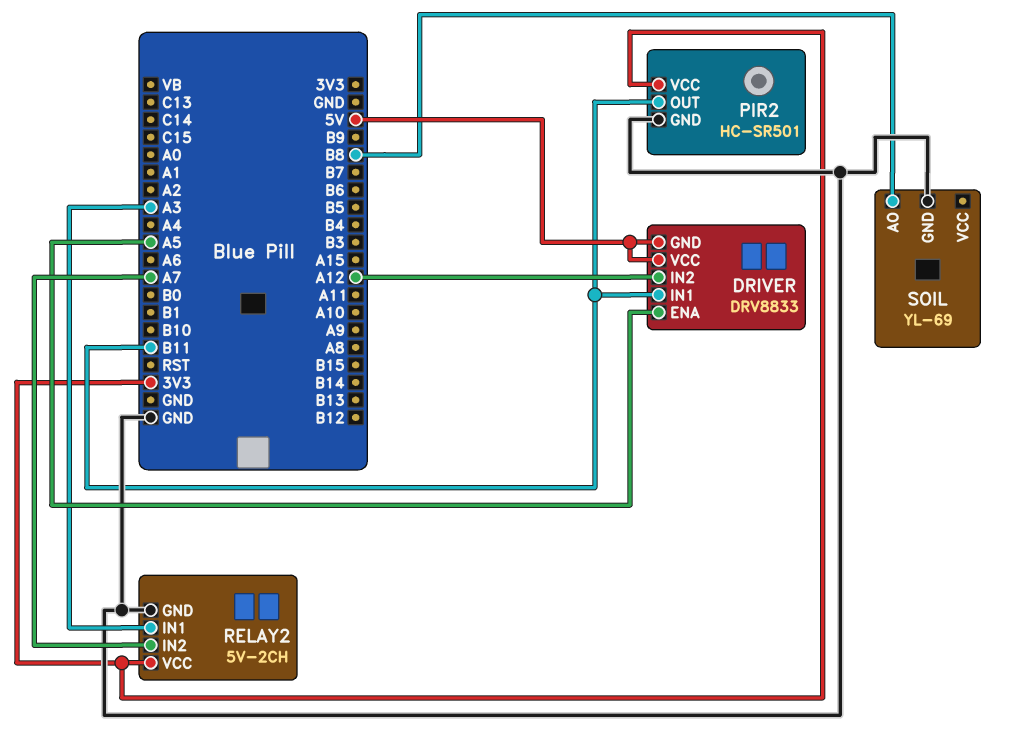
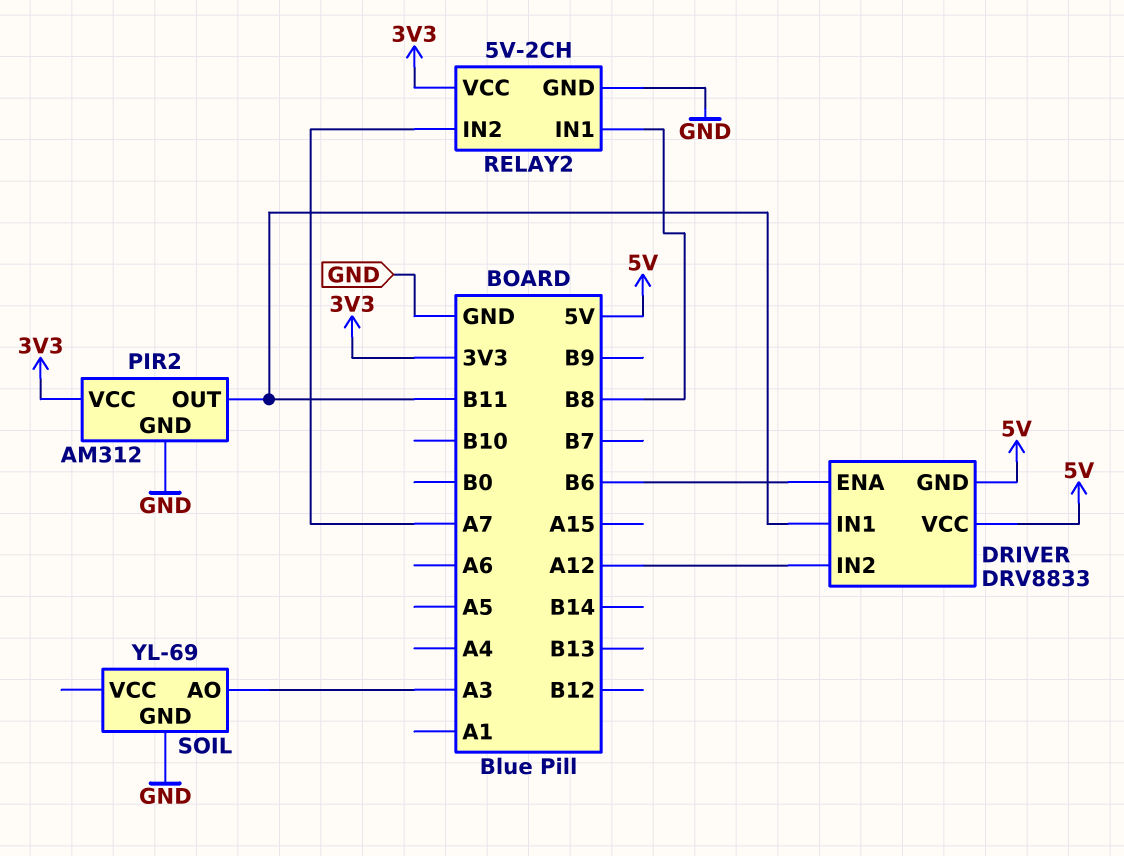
DRIVER pin ENA: A5 -> B6
PIR2: HC-SR501 -> AM312
RELAY2 pin IN1: A3 -> B8
SOIL pin AO: B8 -> A3

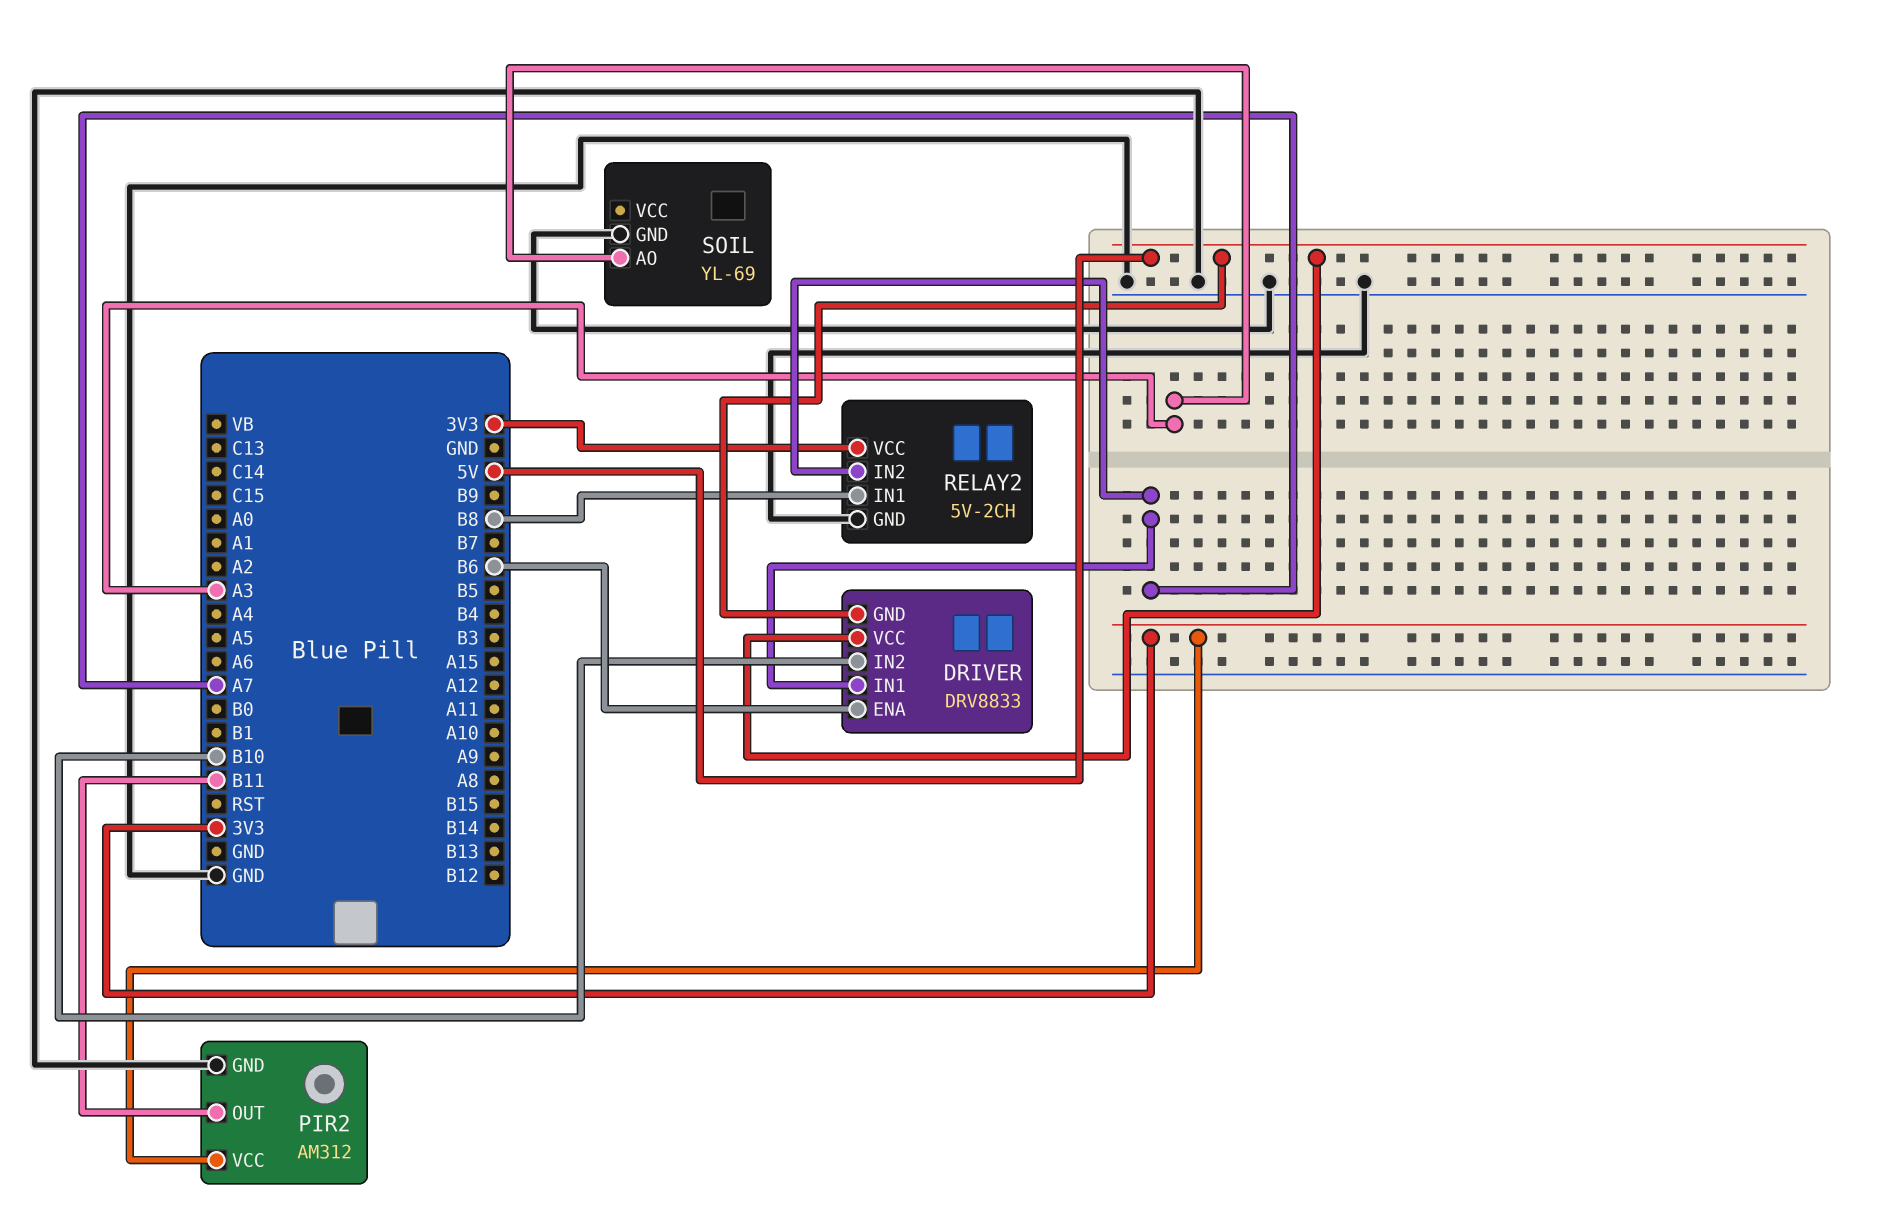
DRIVER pin IN1: B11 -> A7
DRIVER pin IN2: A12 -> B10

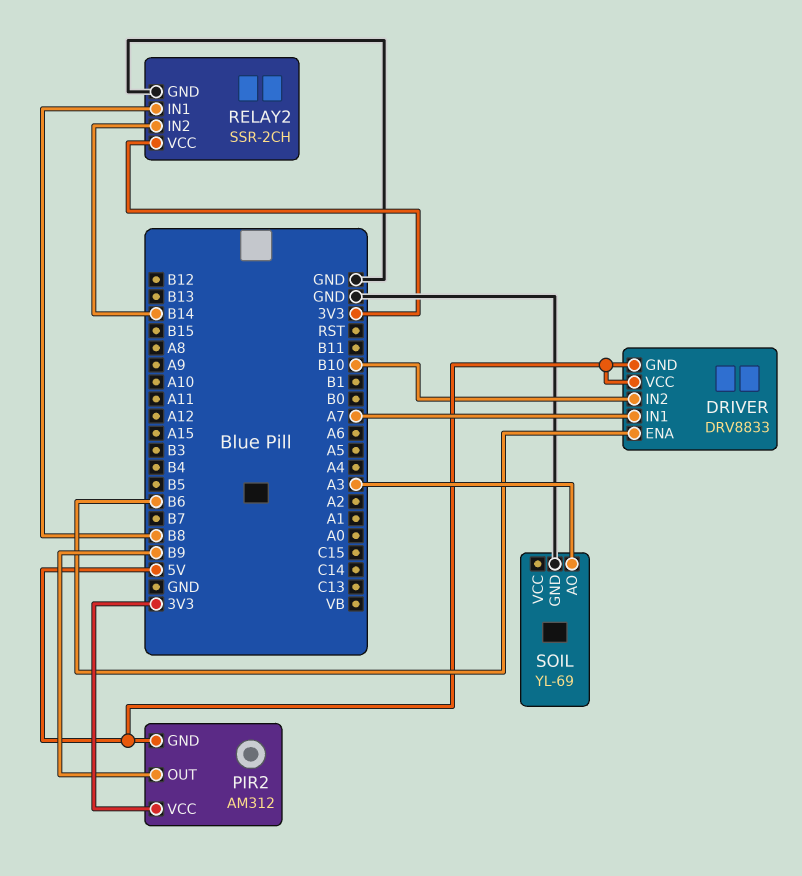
PIR2 pin GND: GND -> 5V
PIR2 pin OUT: B11 -> B9
RELAY2: 5V-2CH -> SSR-2CH
RELAY2 pin IN2: A7 -> B14

